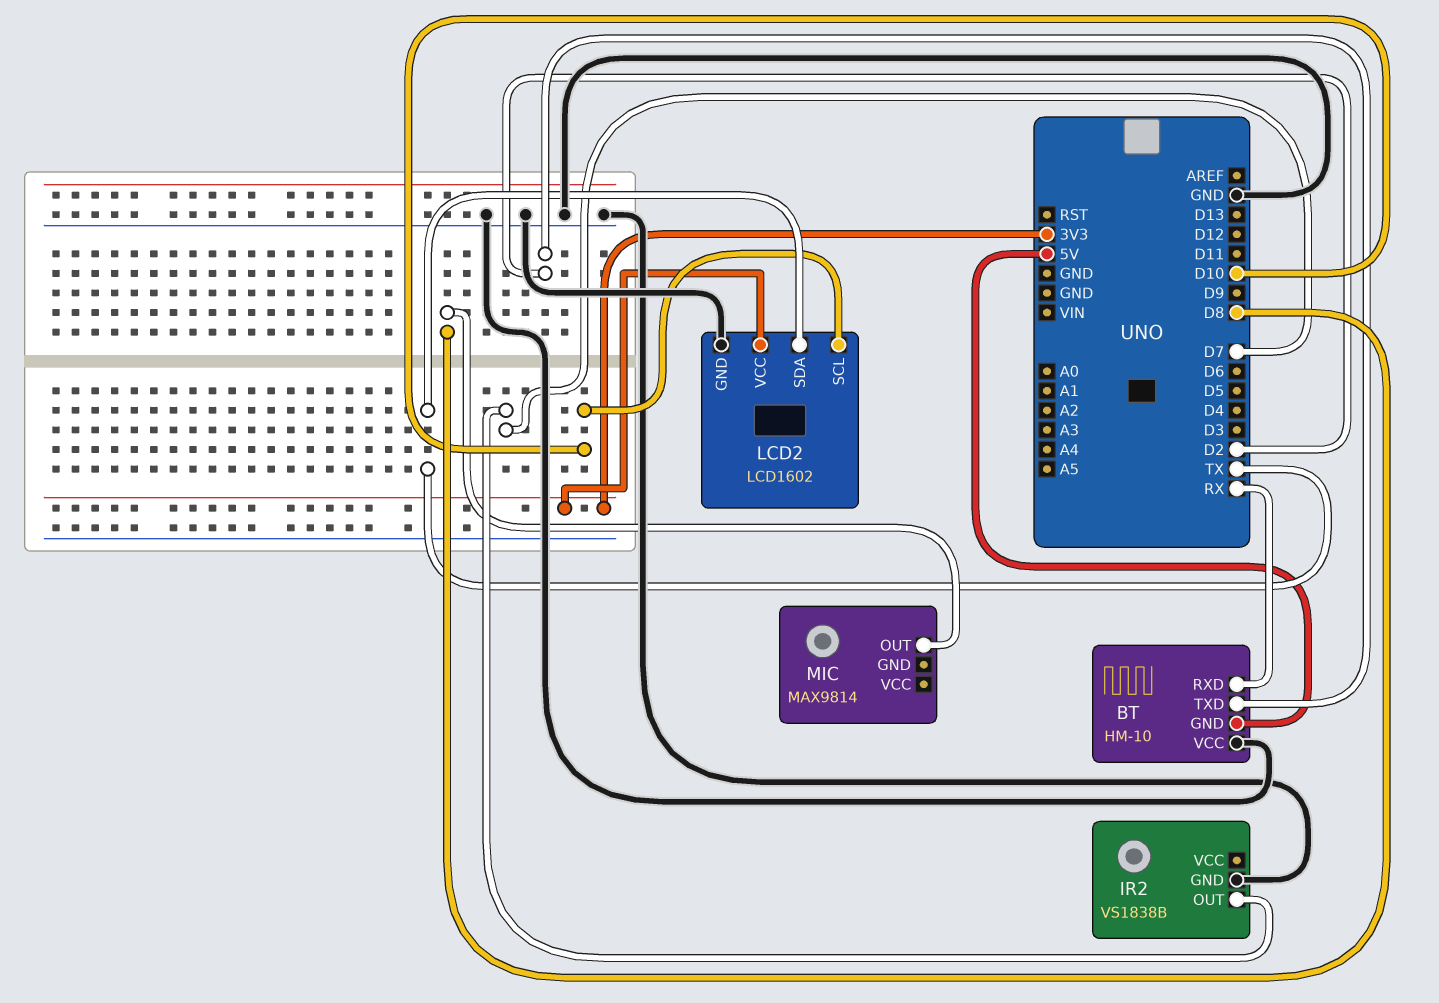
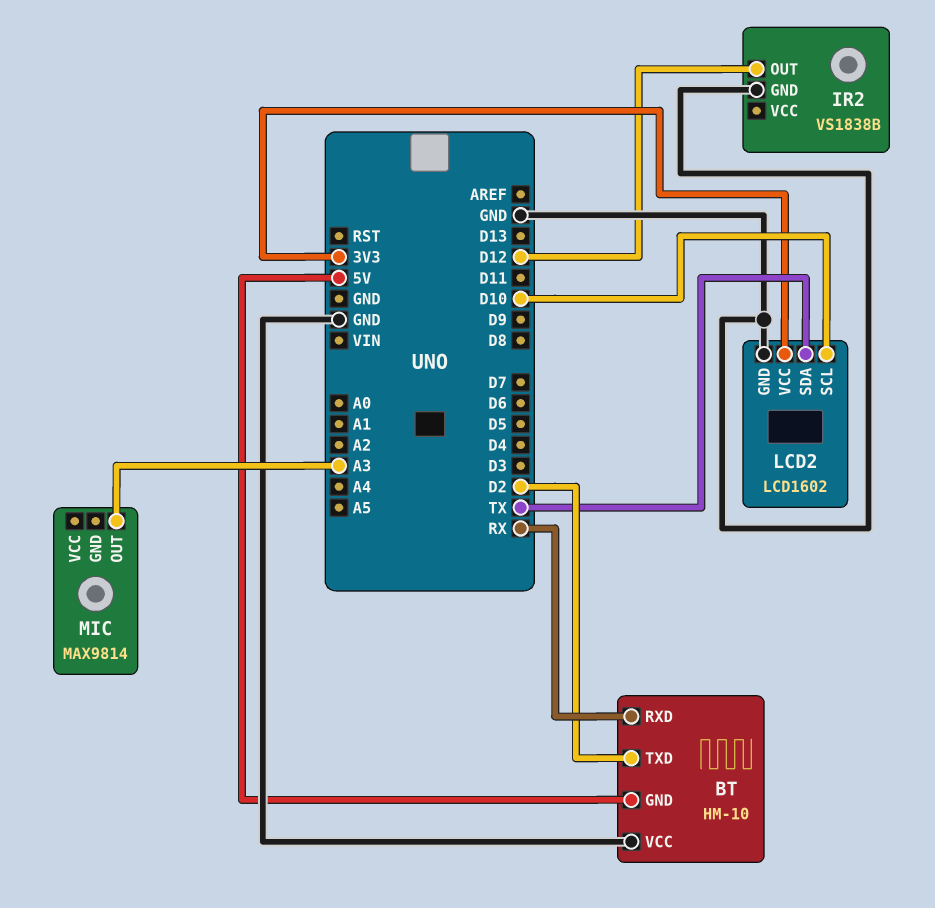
IR2 pin OUT: D7 -> D12
MIC pin OUT: D8 -> A3

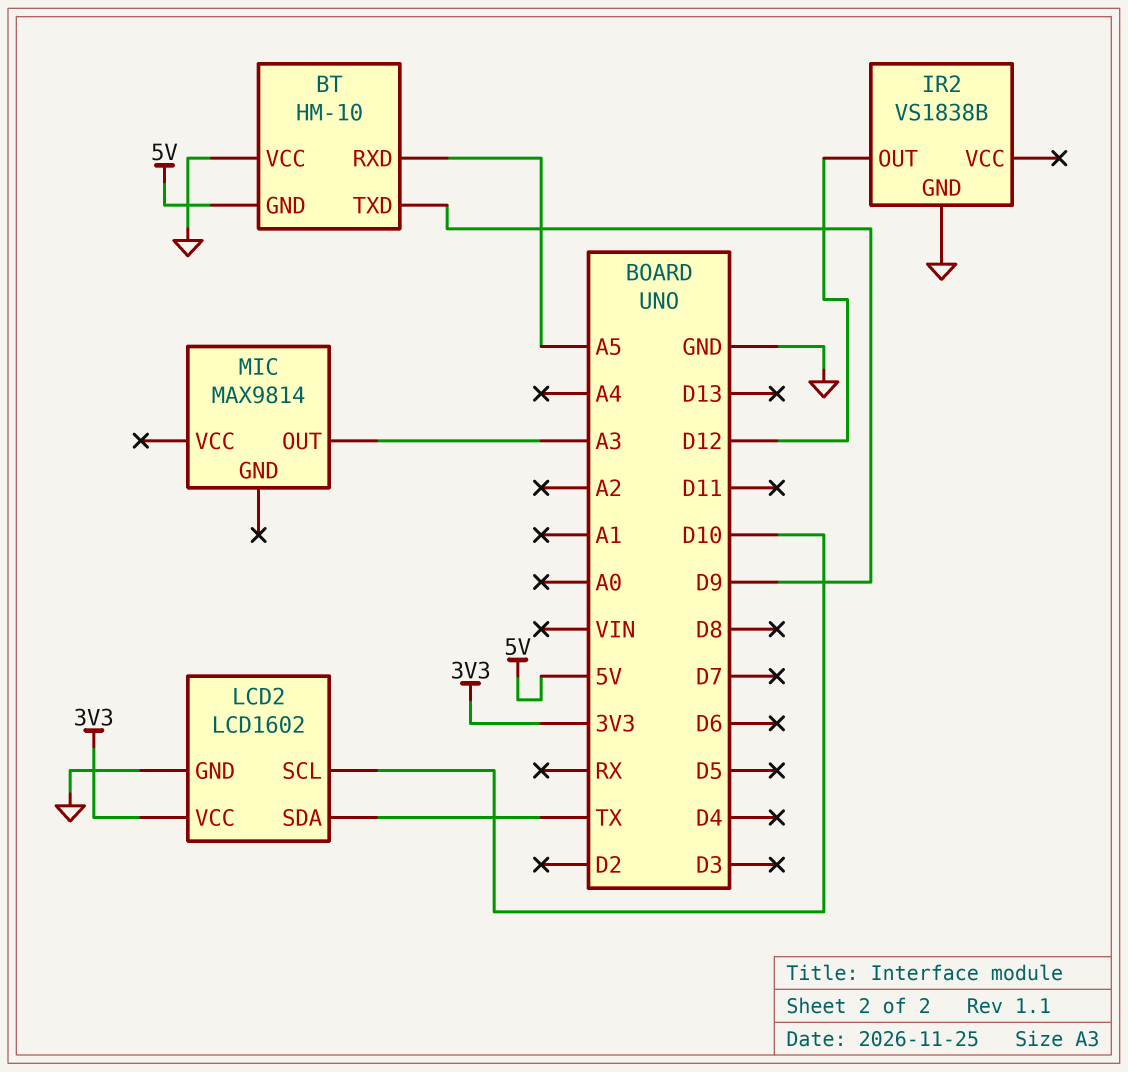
BT pin RXD: RX -> A5
BT pin TXD: D2 -> D9

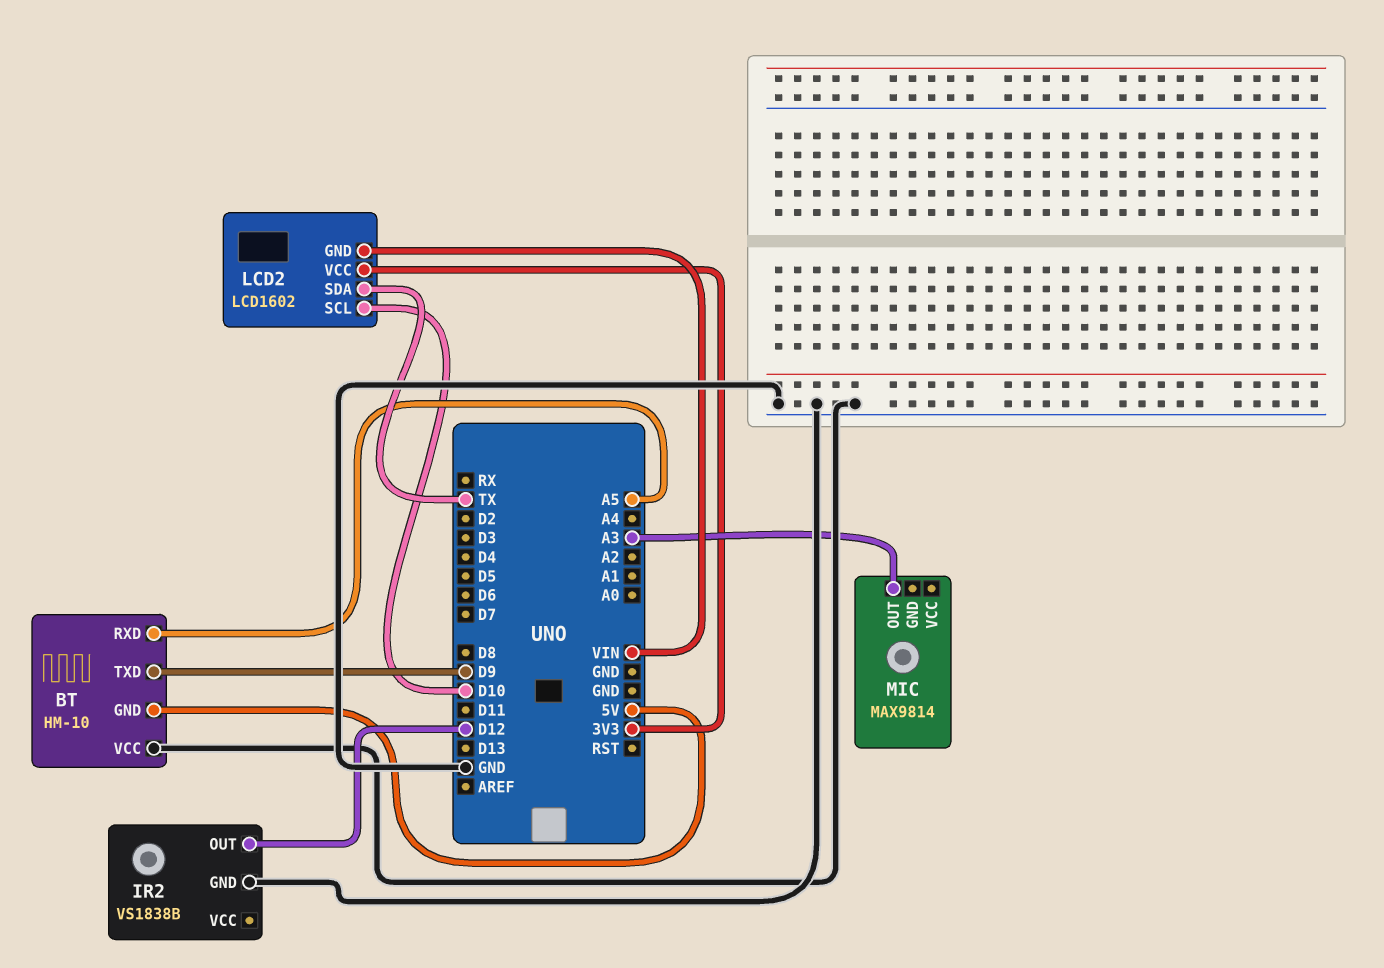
LCD2 pin GND: GND -> VIN

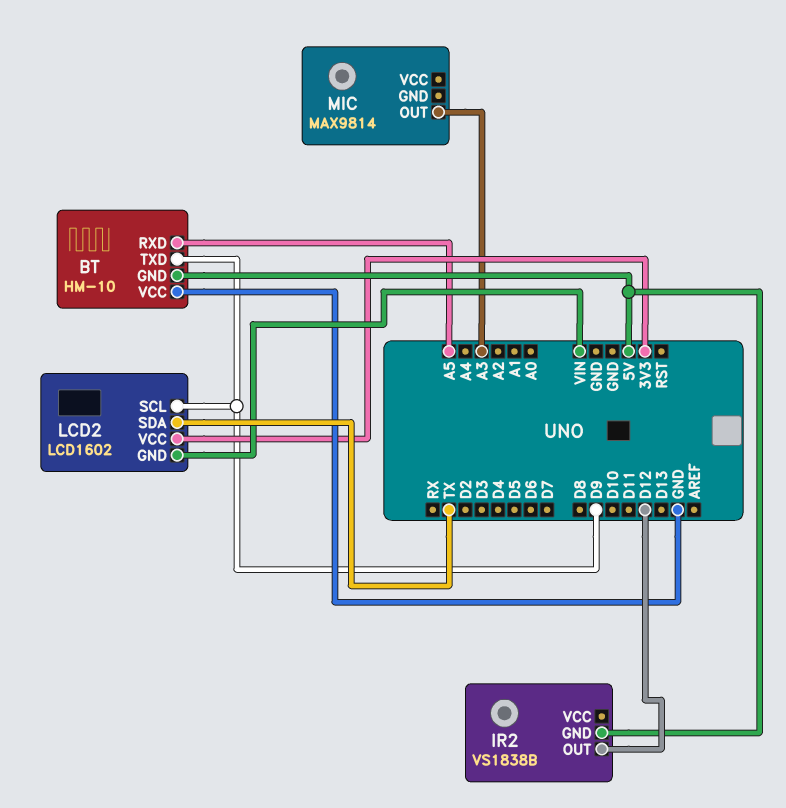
IR2 pin GND: GND -> 5V
LCD2 pin SCL: D10 -> D9

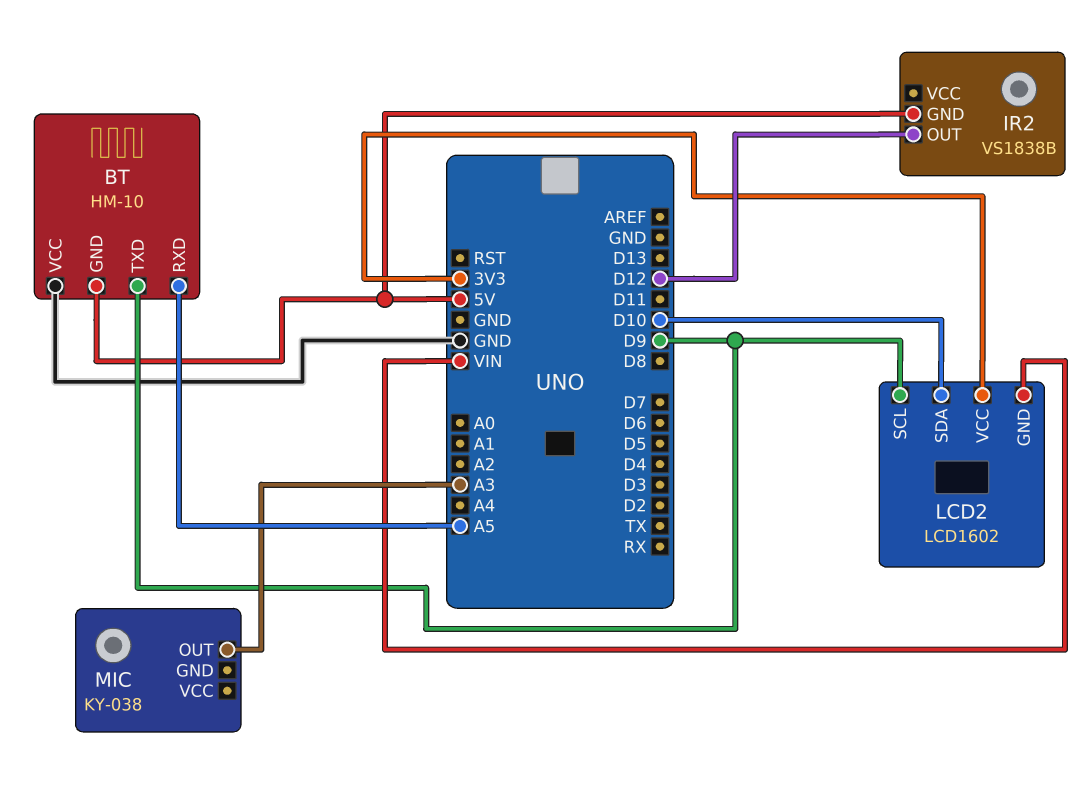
LCD2 pin SDA: TX -> D10
MIC: MAX9814 -> KY-038

